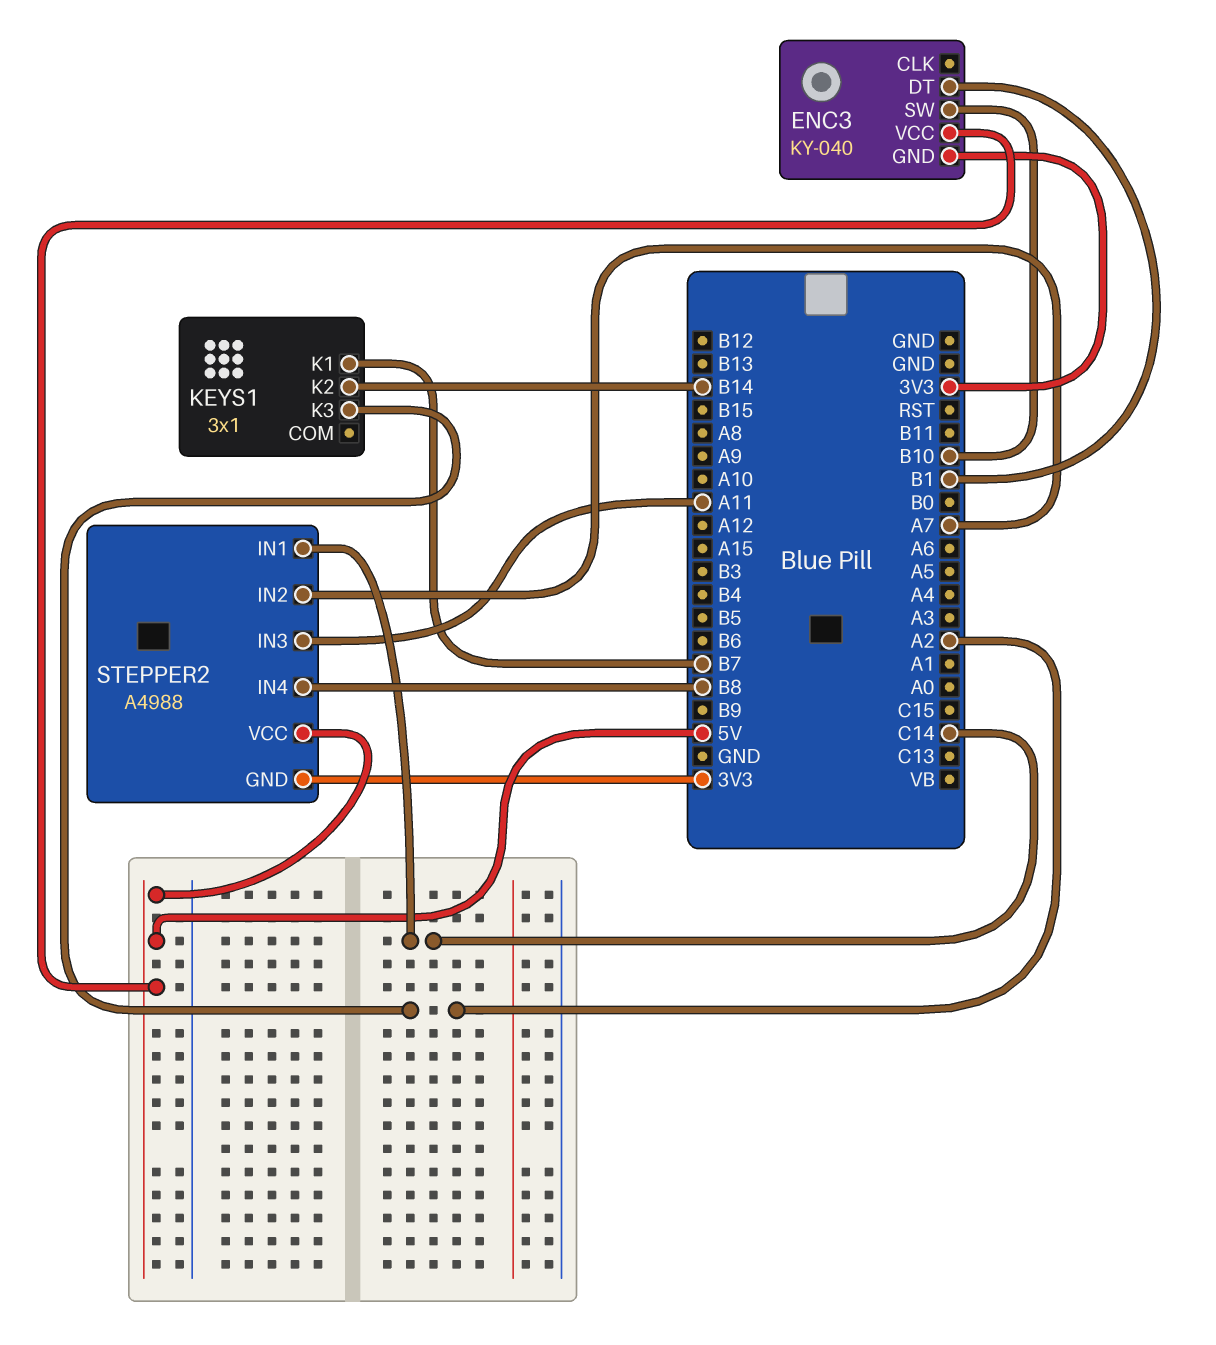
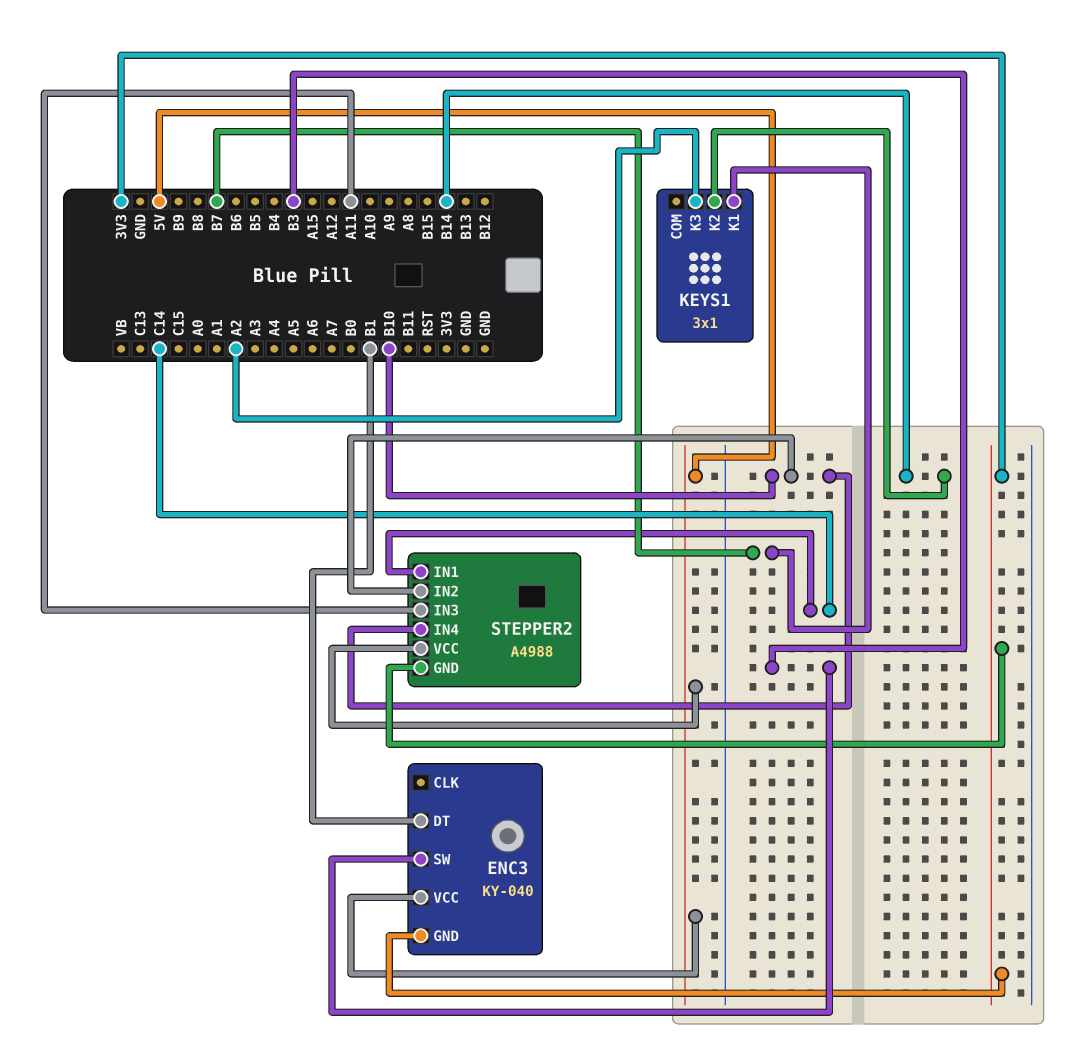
ENC3 pin SW: B10 -> B3
STEPPER2 pin IN2: A7 -> B10
STEPPER2 pin IN4: B8 -> B10

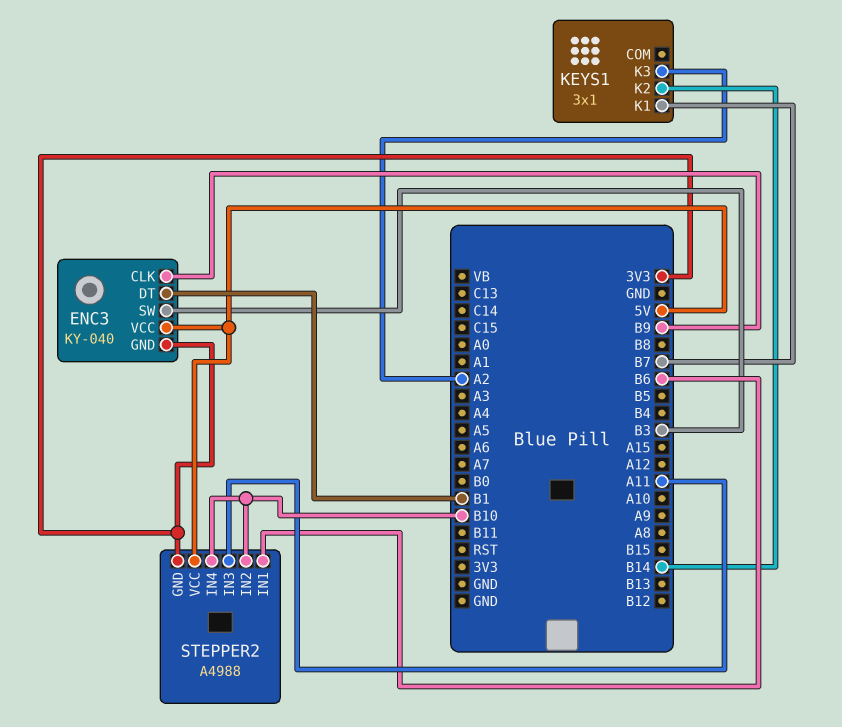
ENC3 pin CLK: none -> B9
STEPPER2 pin IN1: C14 -> B6

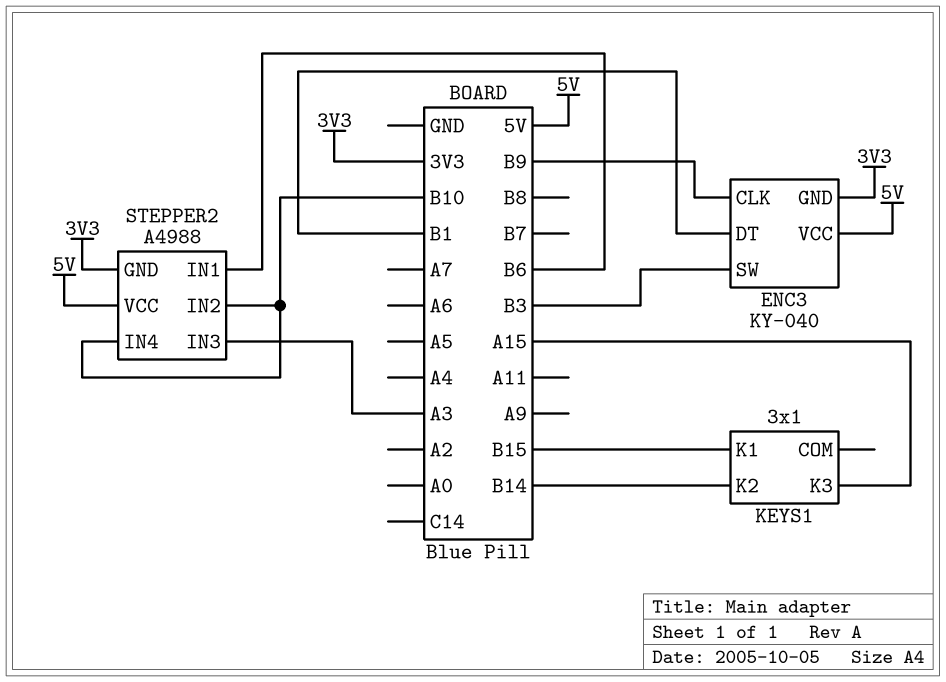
KEYS1 pin K1: B7 -> B15
KEYS1 pin K3: A2 -> A15
STEPPER2 pin IN3: A11 -> A3

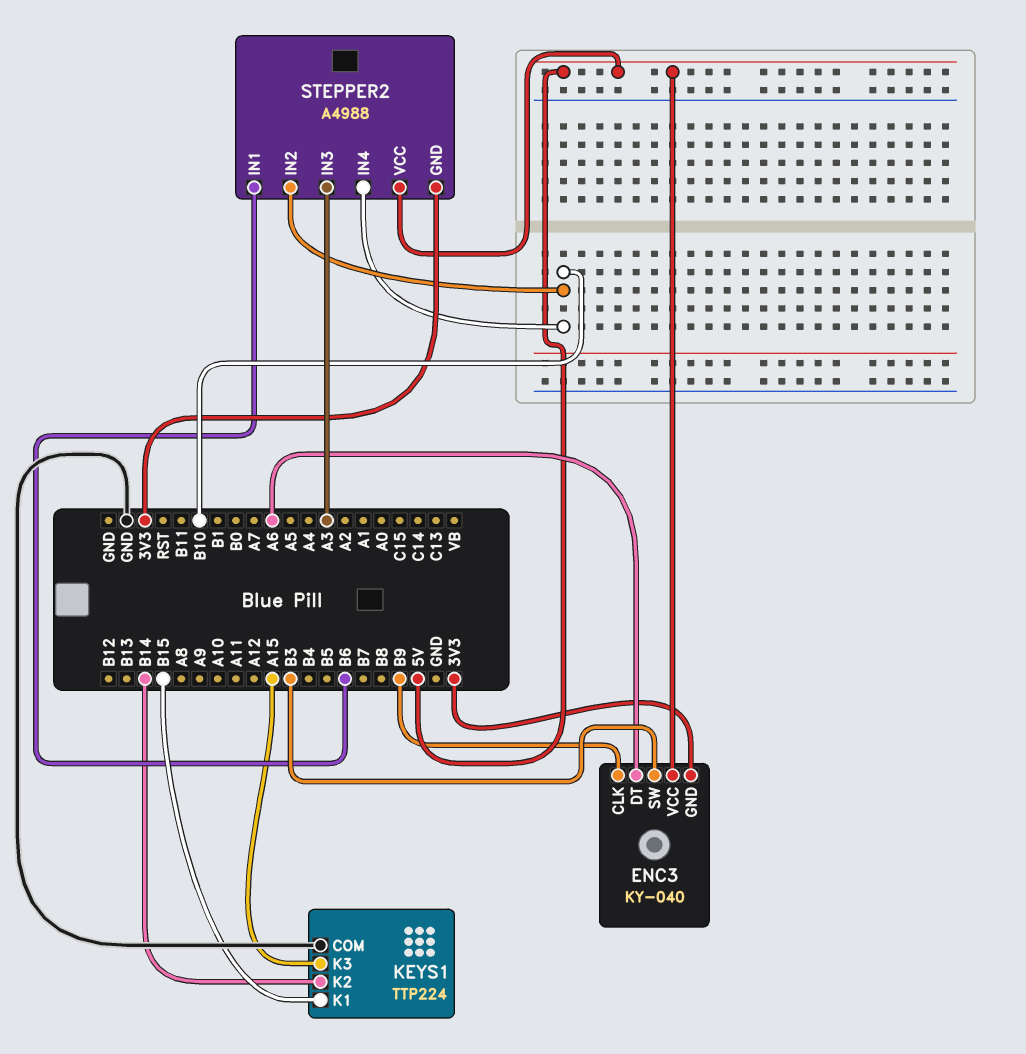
ENC3 pin DT: B1 -> A6
KEYS1: 3x1 -> TTP224
KEYS1 pin COM: none -> GND

